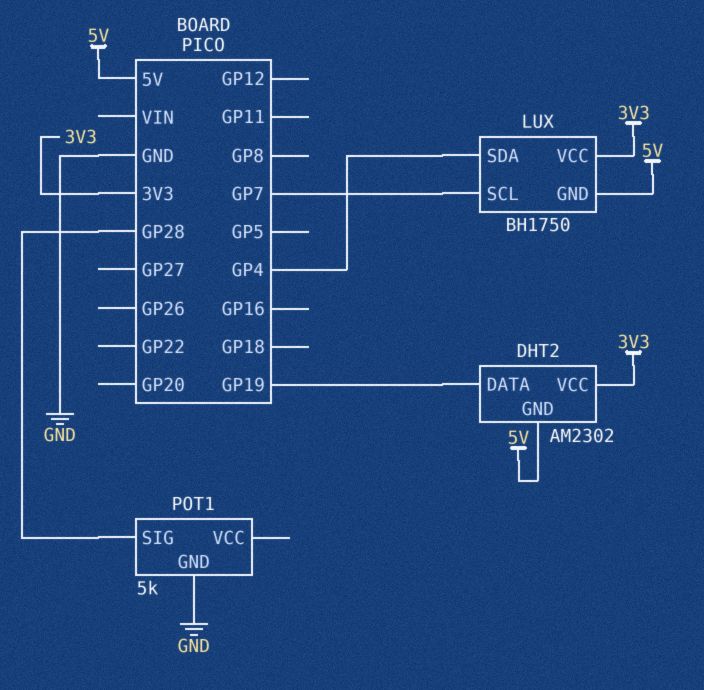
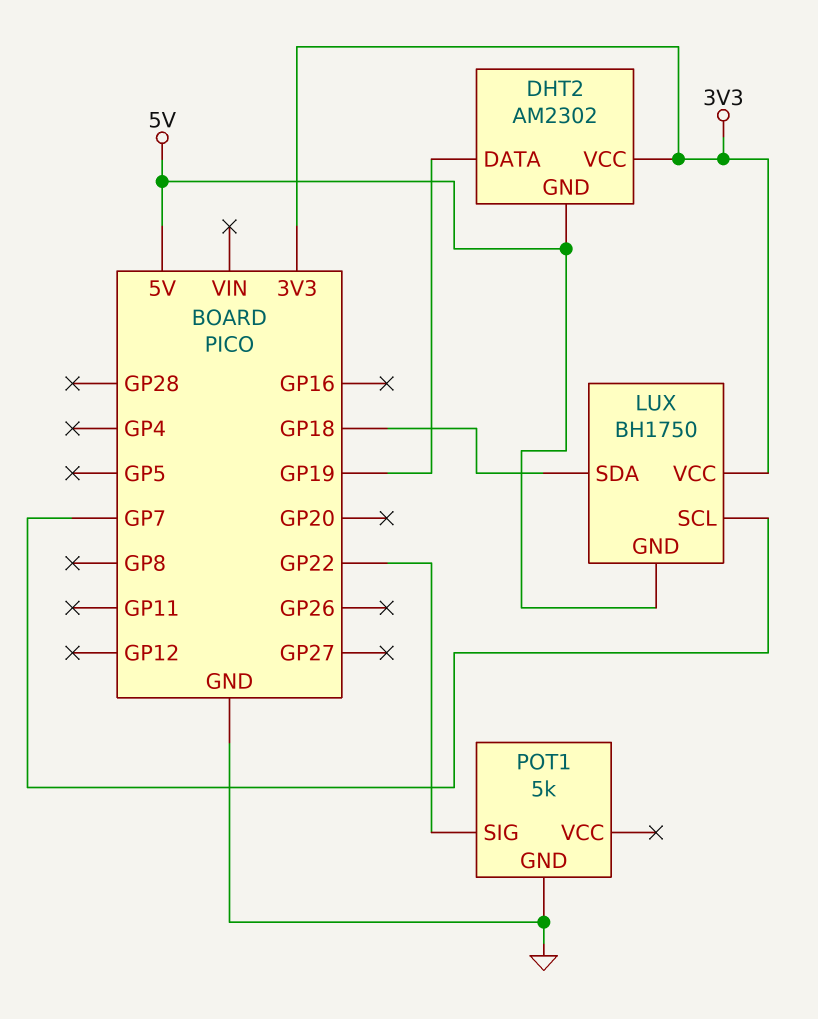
LUX pin SDA: GP4 -> GP18
POT1 pin SIG: GP28 -> GP22

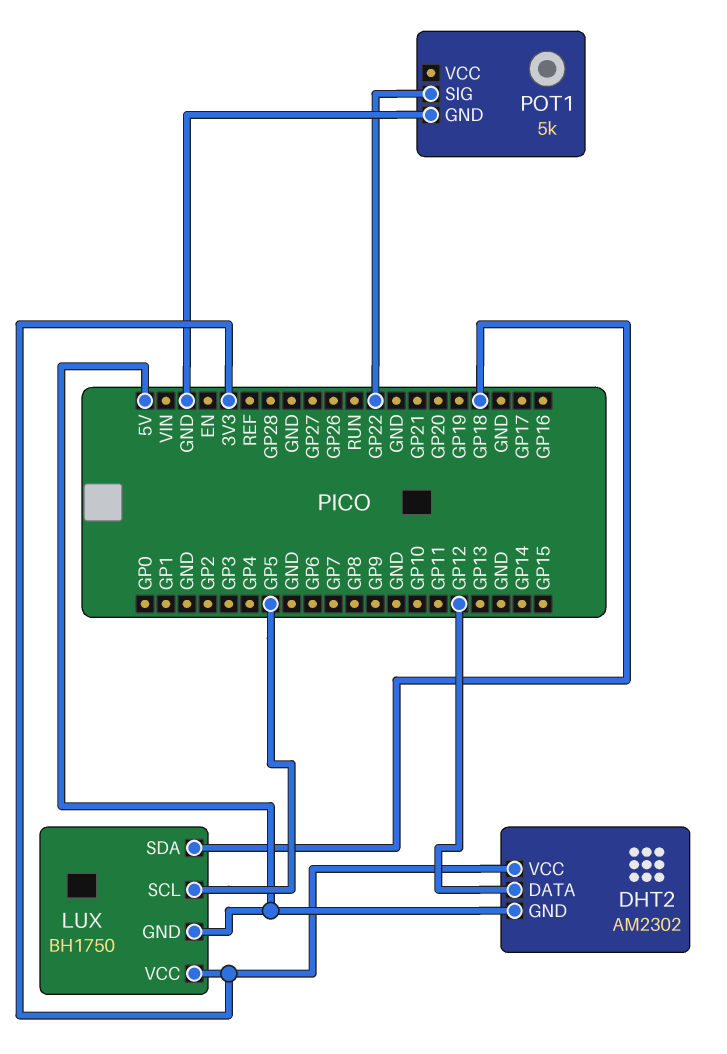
DHT2 pin DATA: GP19 -> GP12
LUX pin SCL: GP7 -> GP5

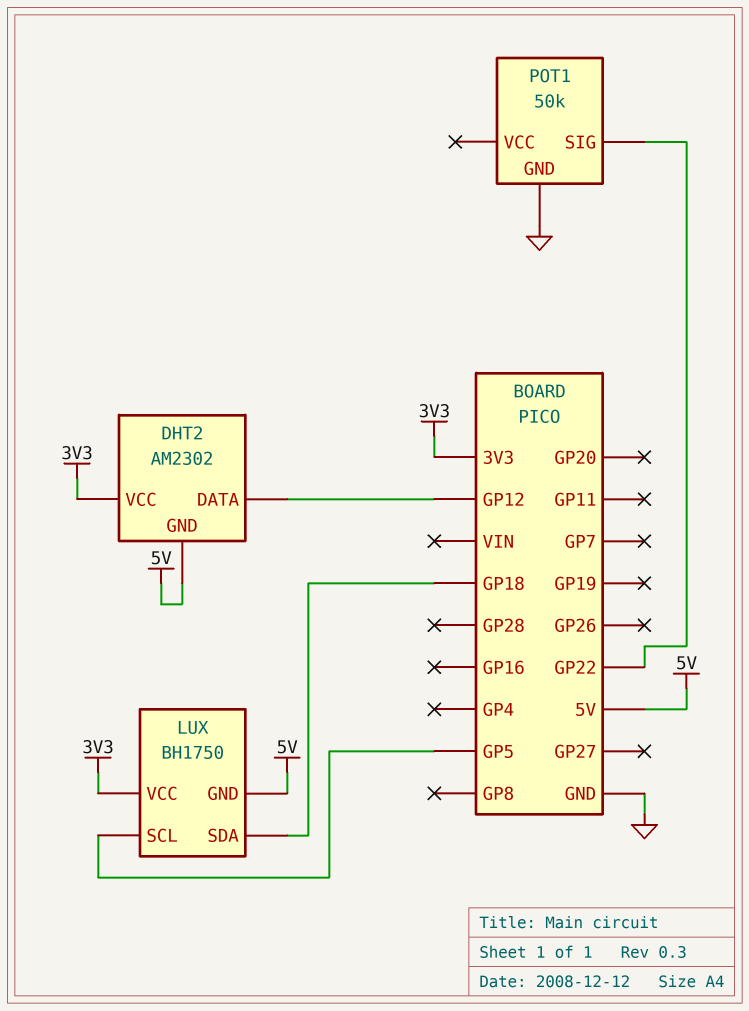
POT1: 5k -> 50k

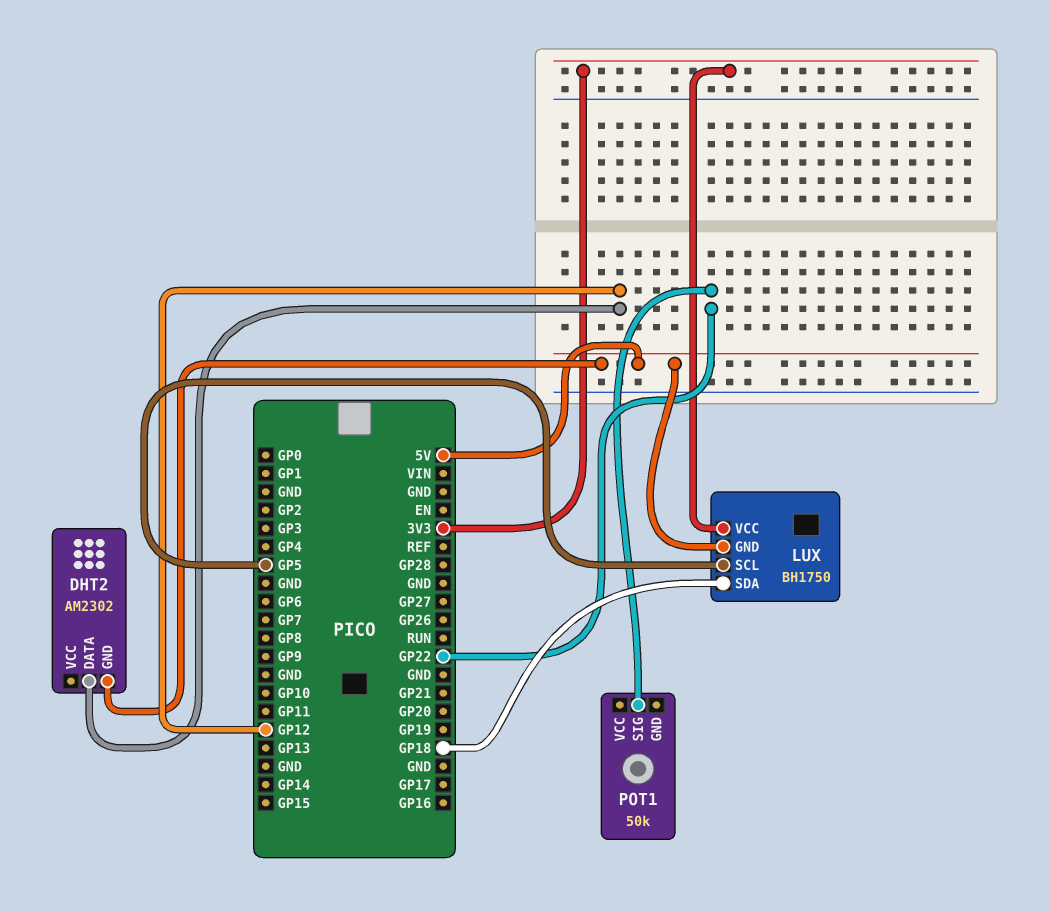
DHT2 pin VCC: 3V3 -> none
POT1 pin GND: GND -> none

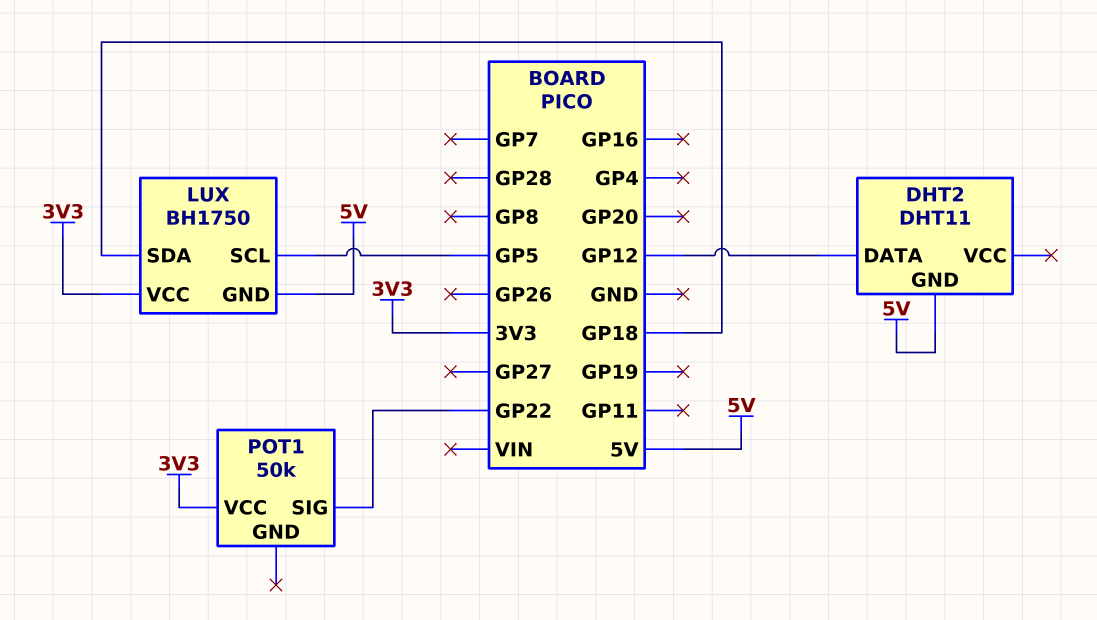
DHT2: AM2302 -> DHT11
POT1 pin VCC: none -> 3V3

